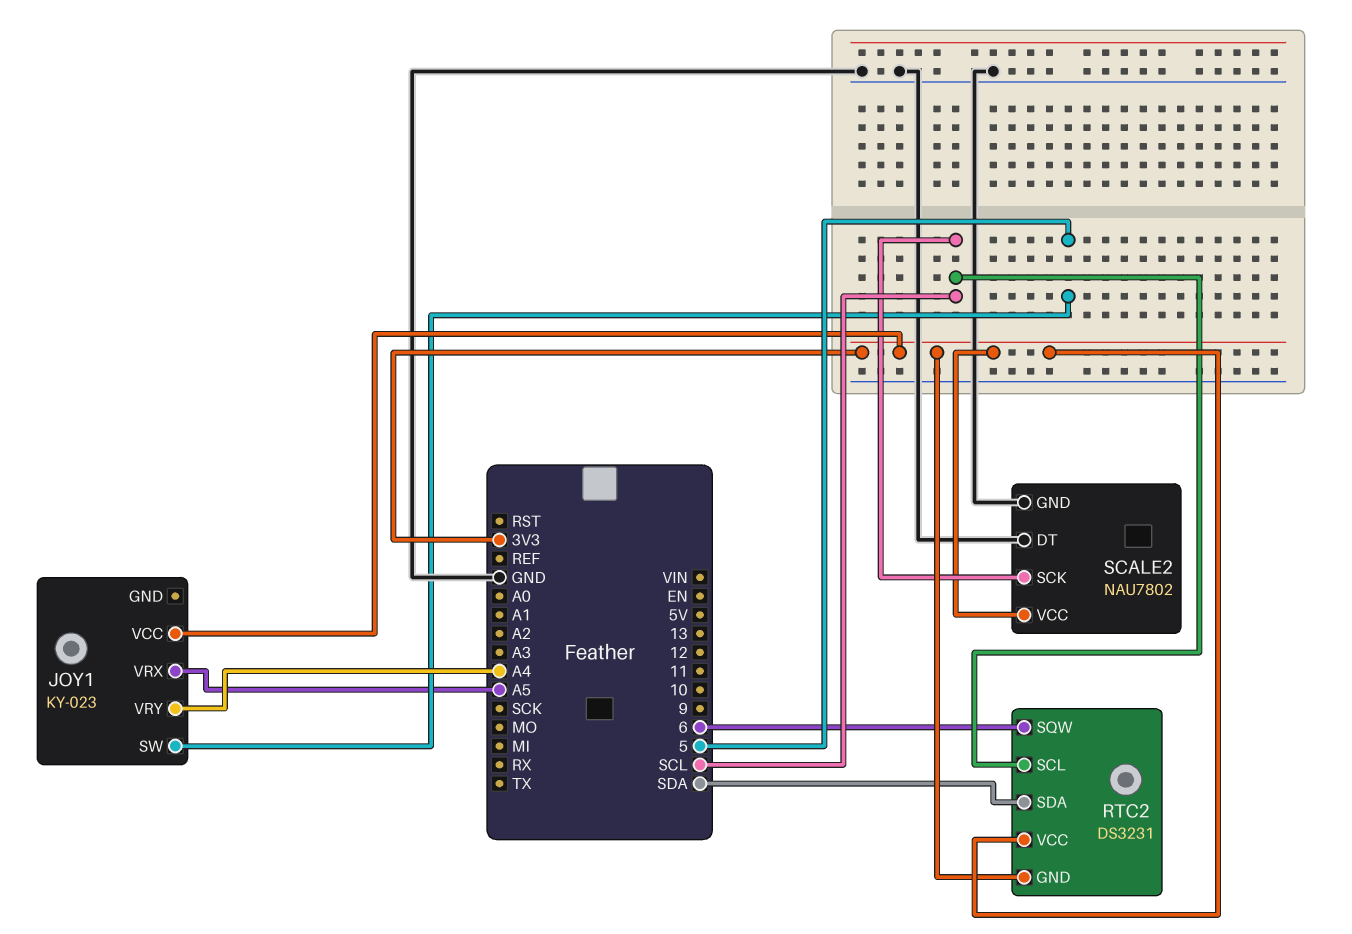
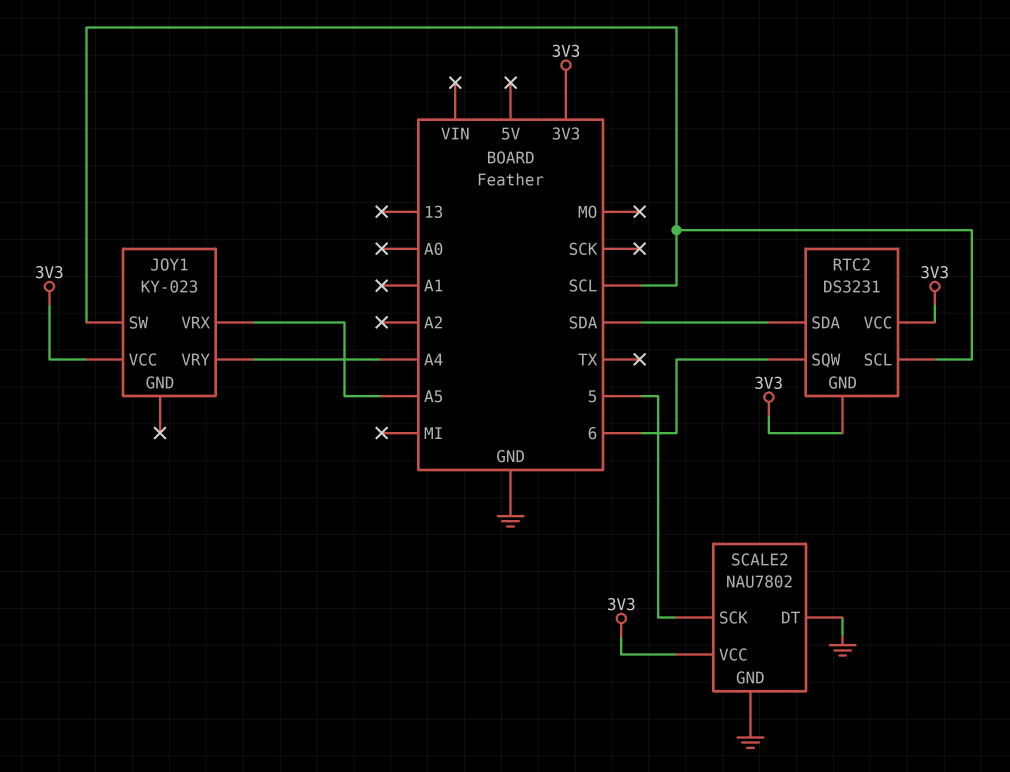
JOY1 pin SW: 5 -> SCL
SCALE2 pin SCK: SCL -> 5

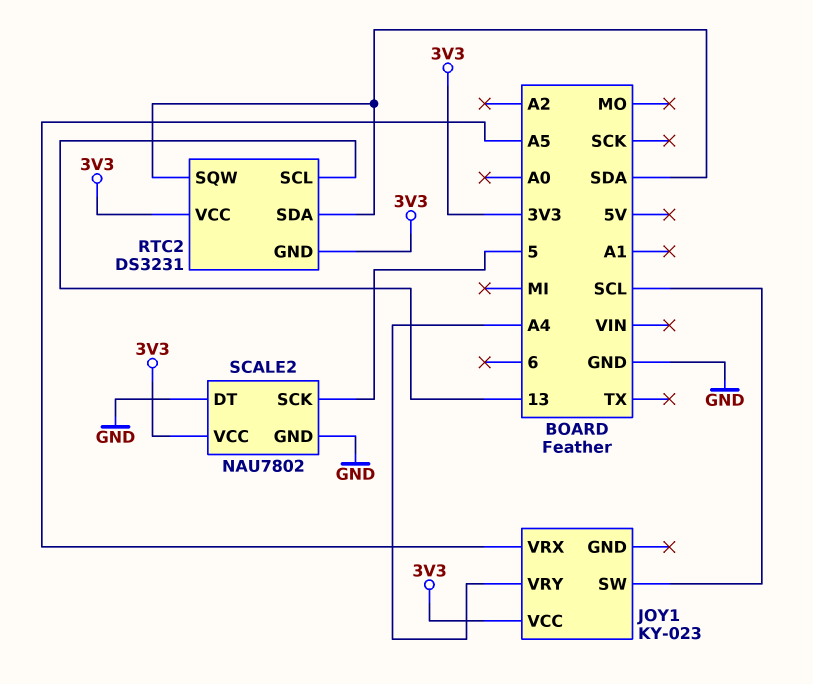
RTC2 pin SCL: SCL -> 13
RTC2 pin SQW: 6 -> SDA

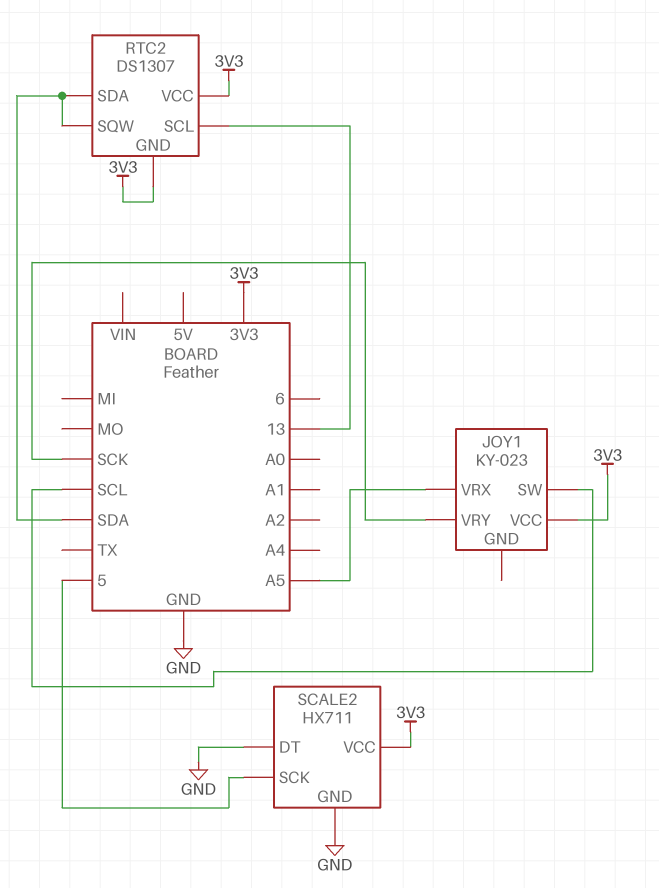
JOY1 pin VRY: A4 -> SCK
RTC2: DS3231 -> DS1307
SCALE2: NAU7802 -> HX711

